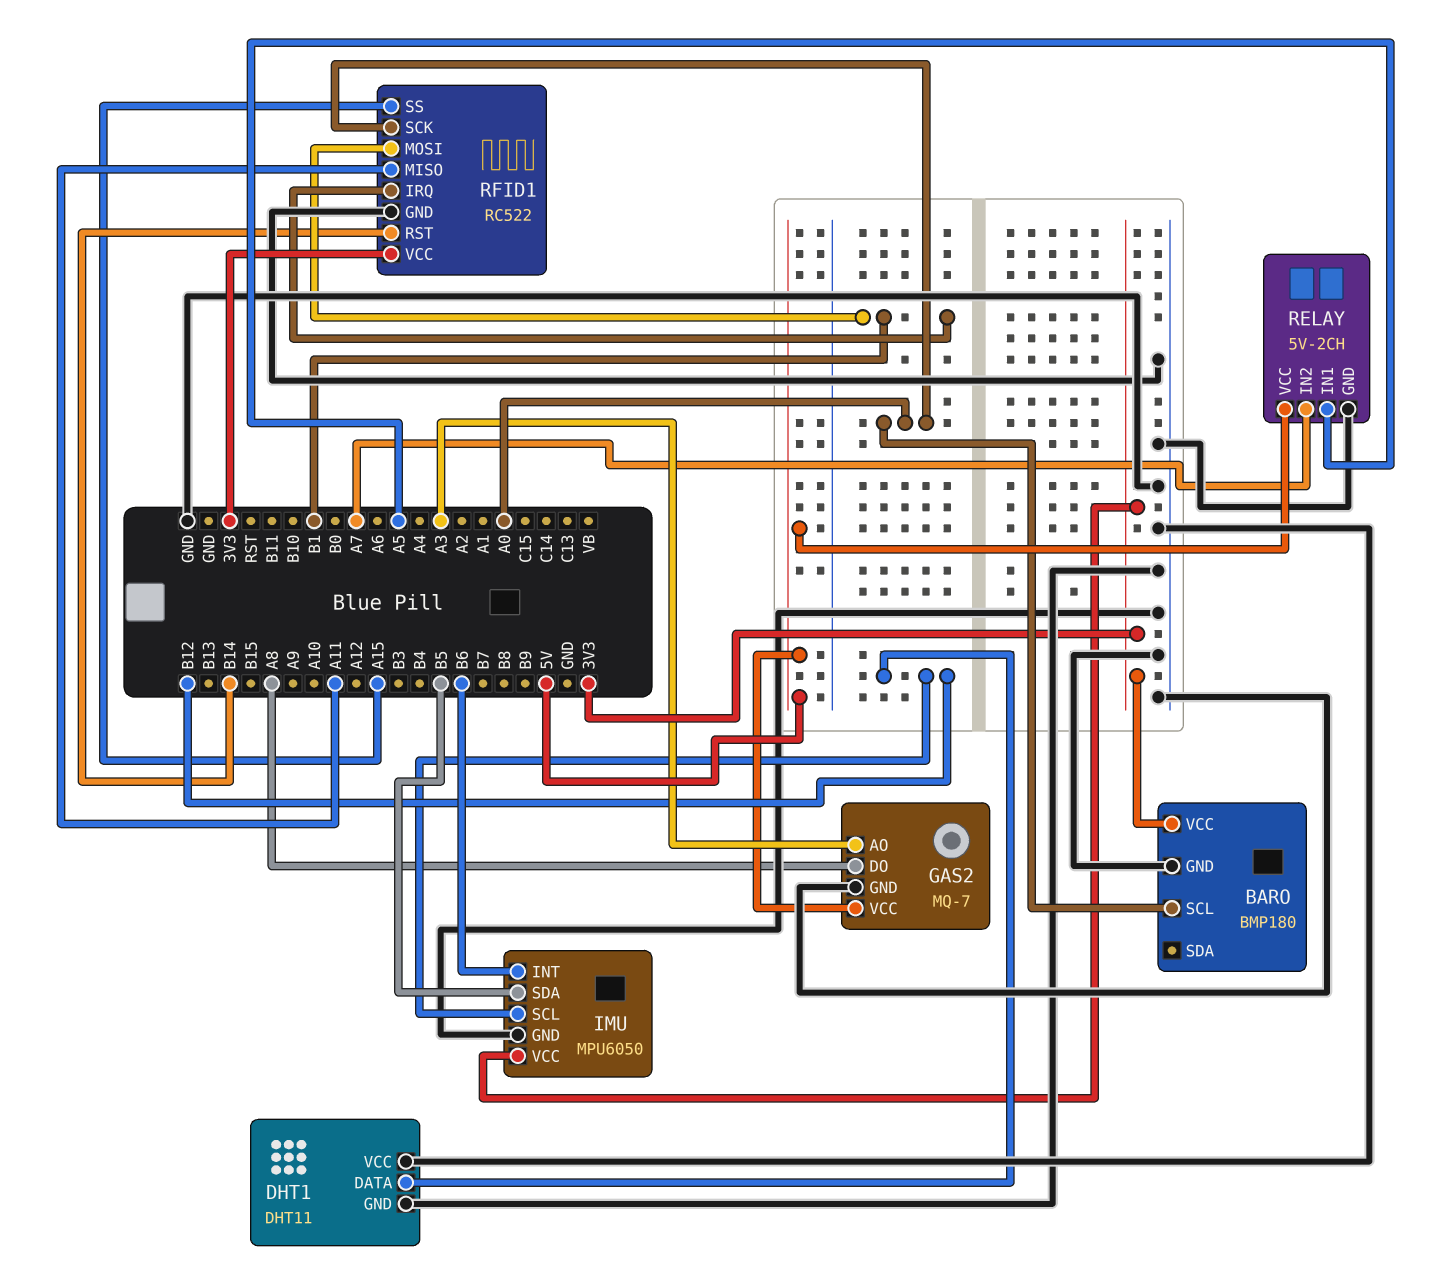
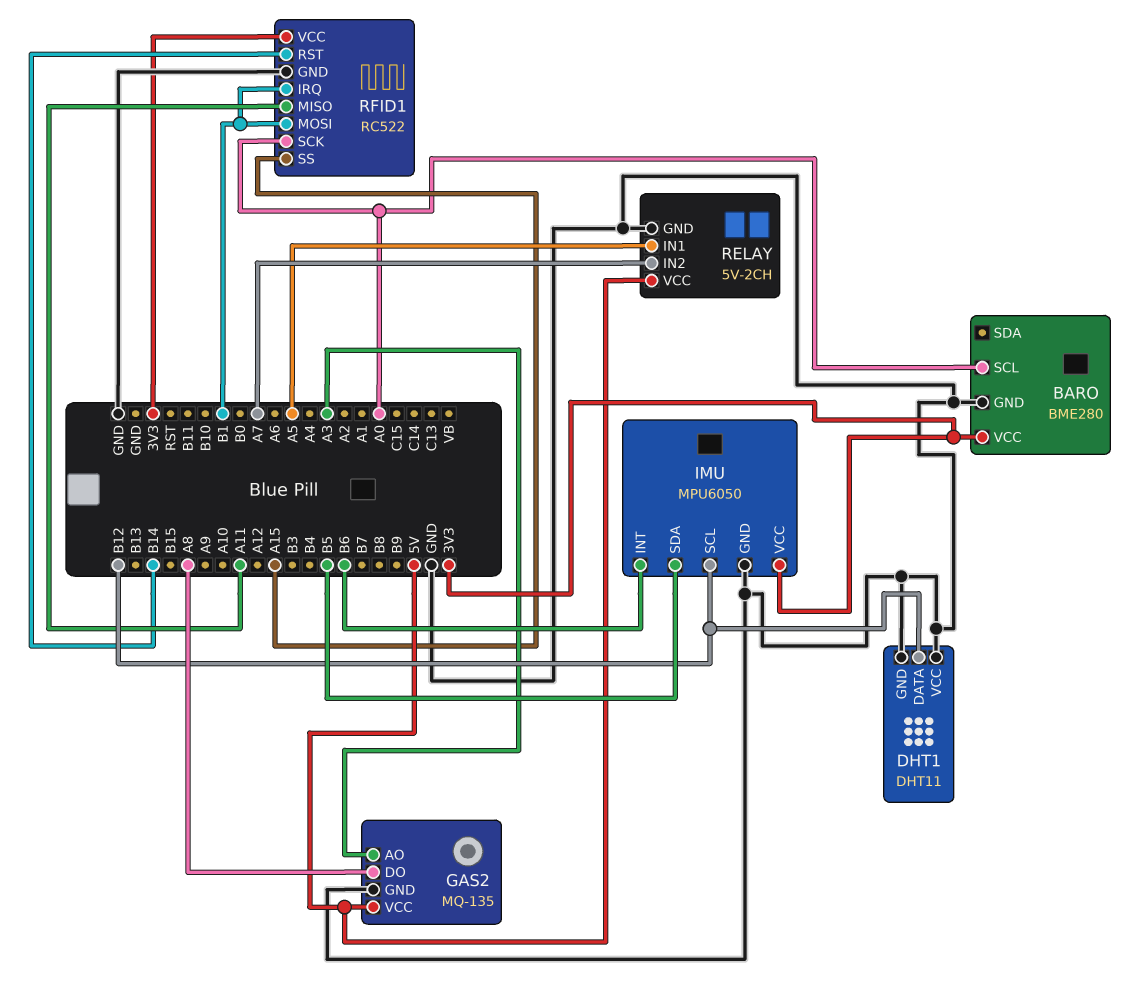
BARO: BMP180 -> BME280
GAS2: MQ-7 -> MQ-135

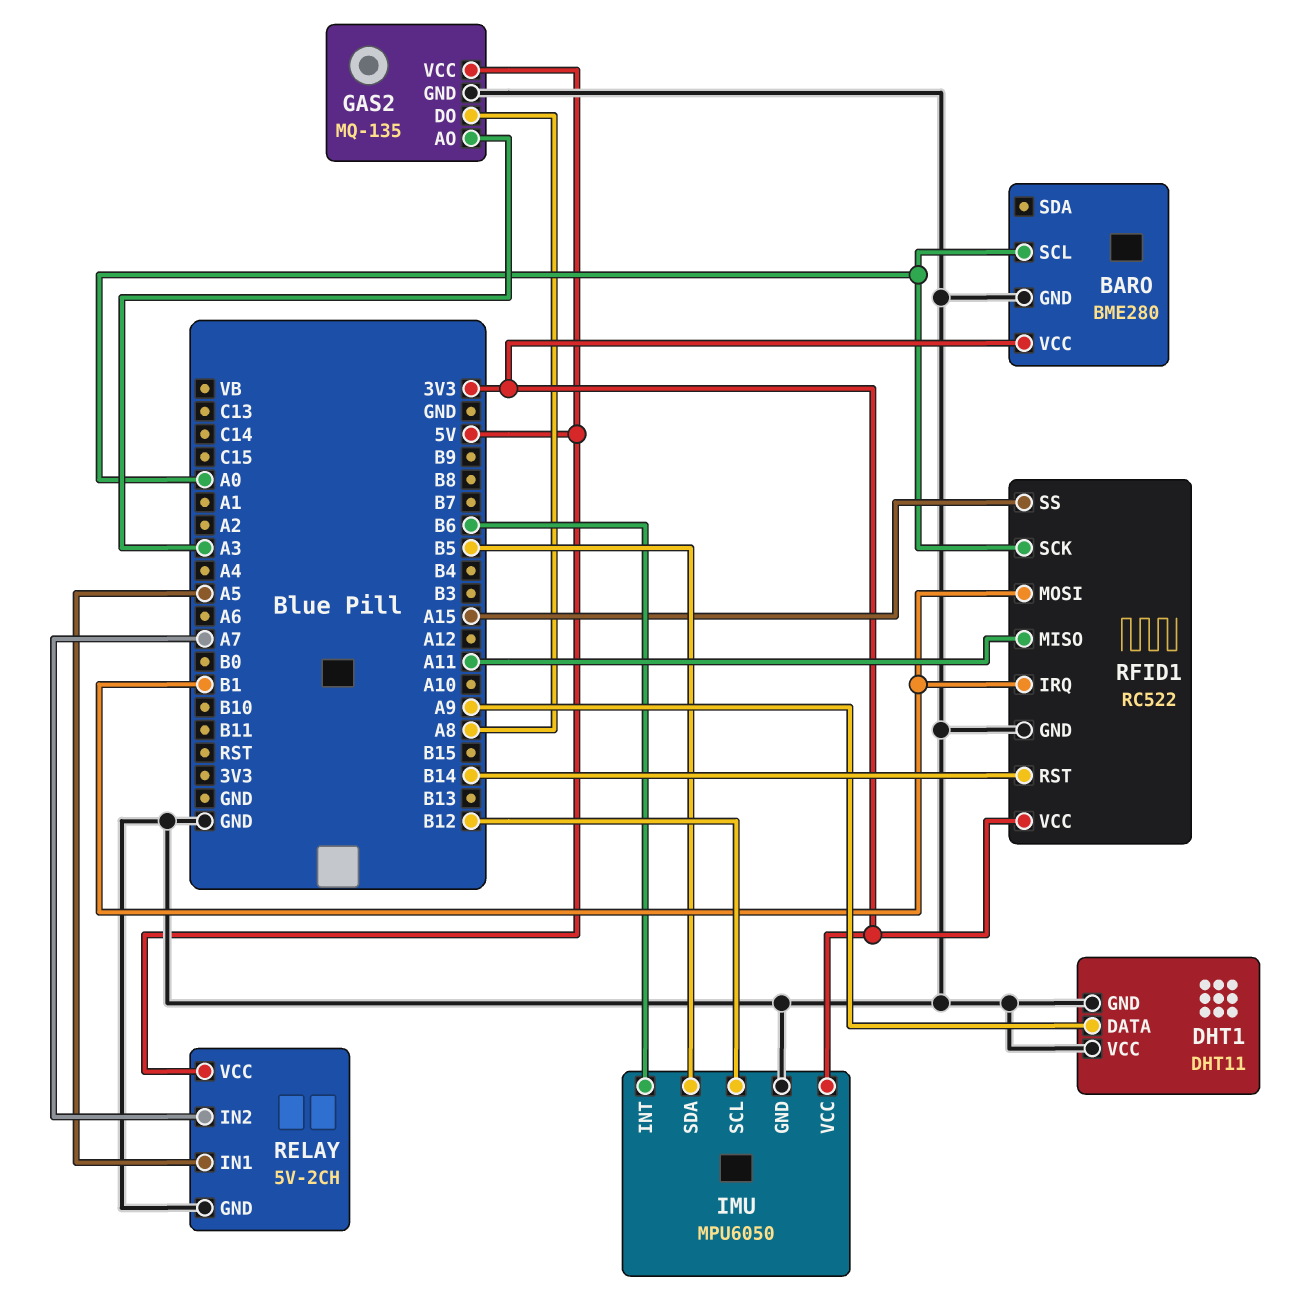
DHT1 pin DATA: B12 -> A9

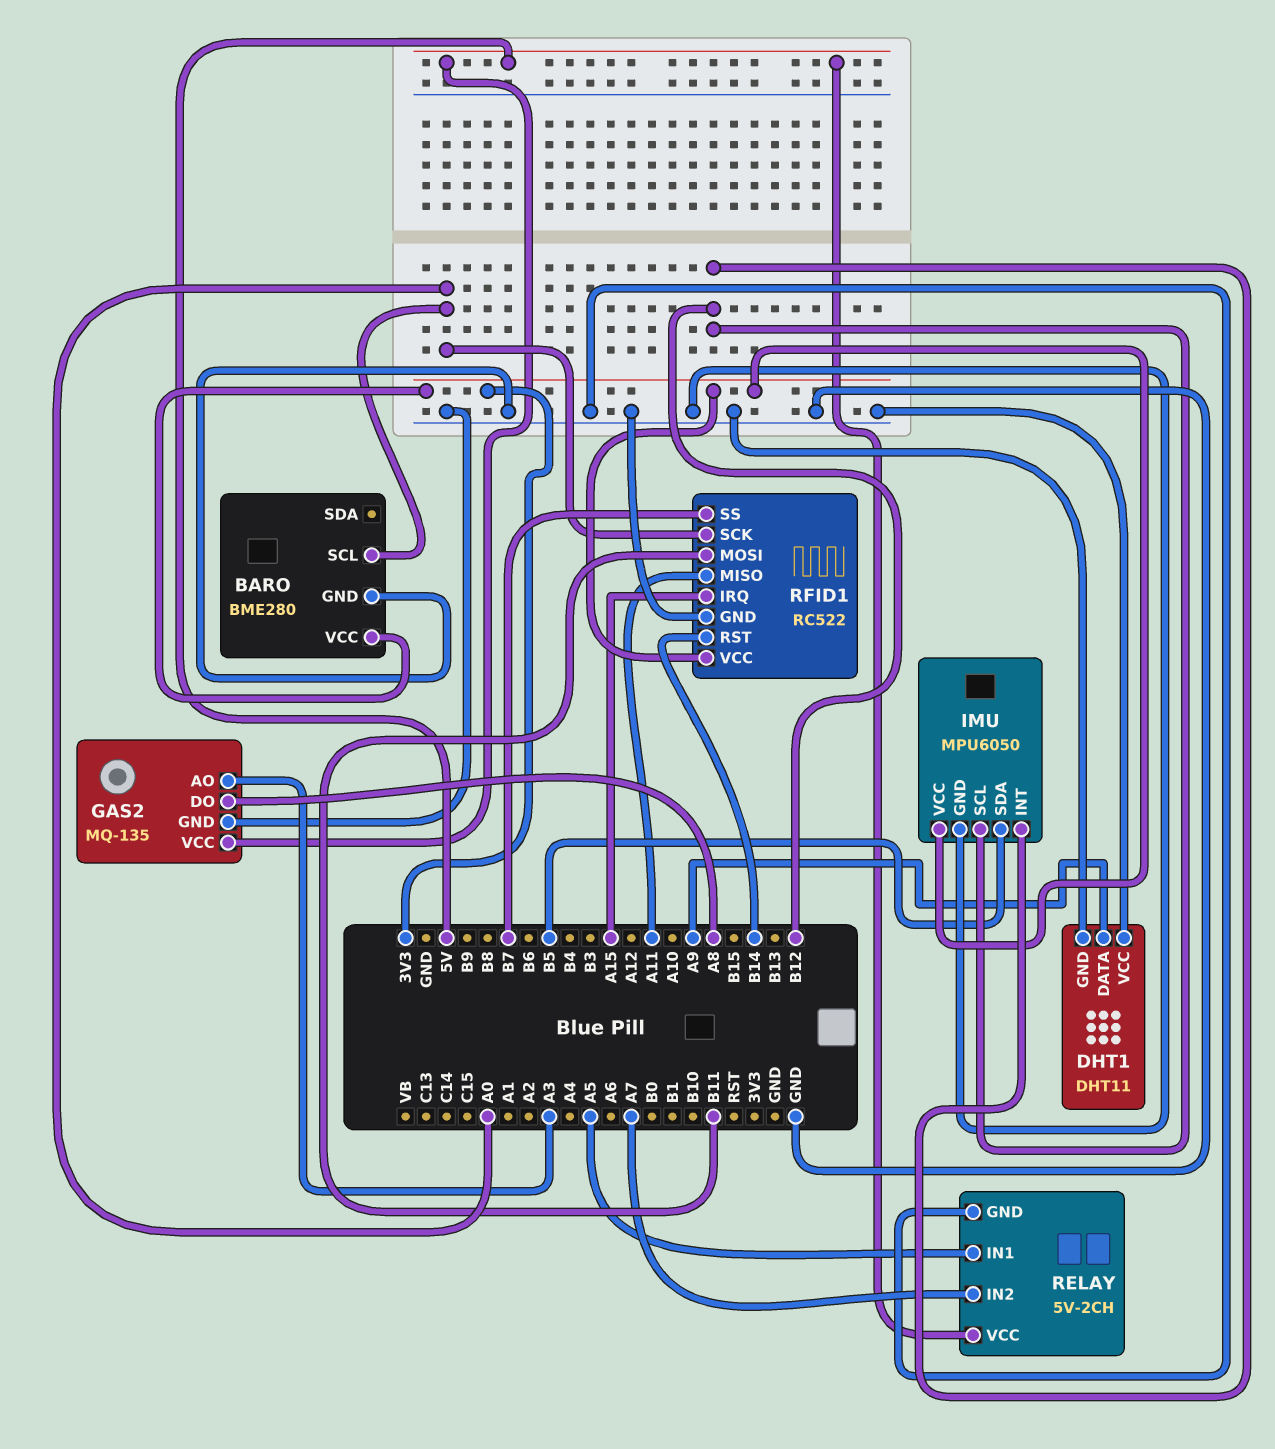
IMU pin INT: B6 -> B12
RFID1 pin IRQ: B1 -> A15
RFID1 pin MOSI: B1 -> B11
RFID1 pin SS: A15 -> B7

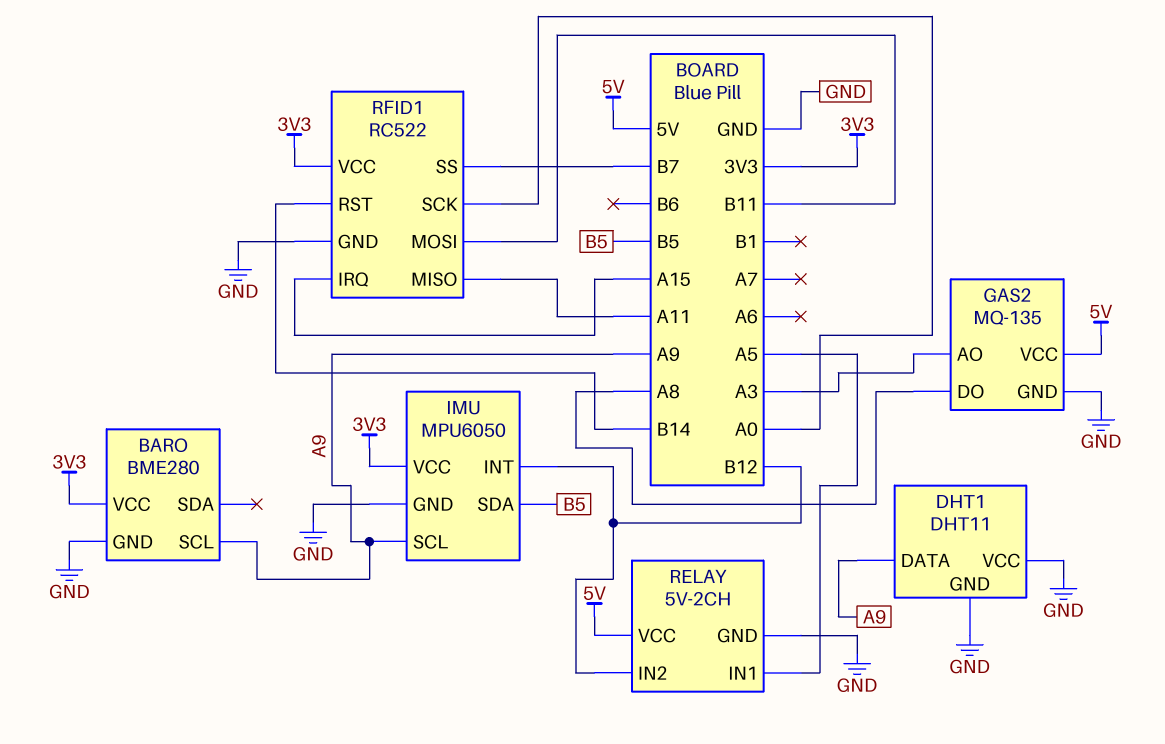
BARO pin SCL: A0 -> A9
IMU pin SCL: B12 -> A9
RELAY pin IN2: A7 -> B12

